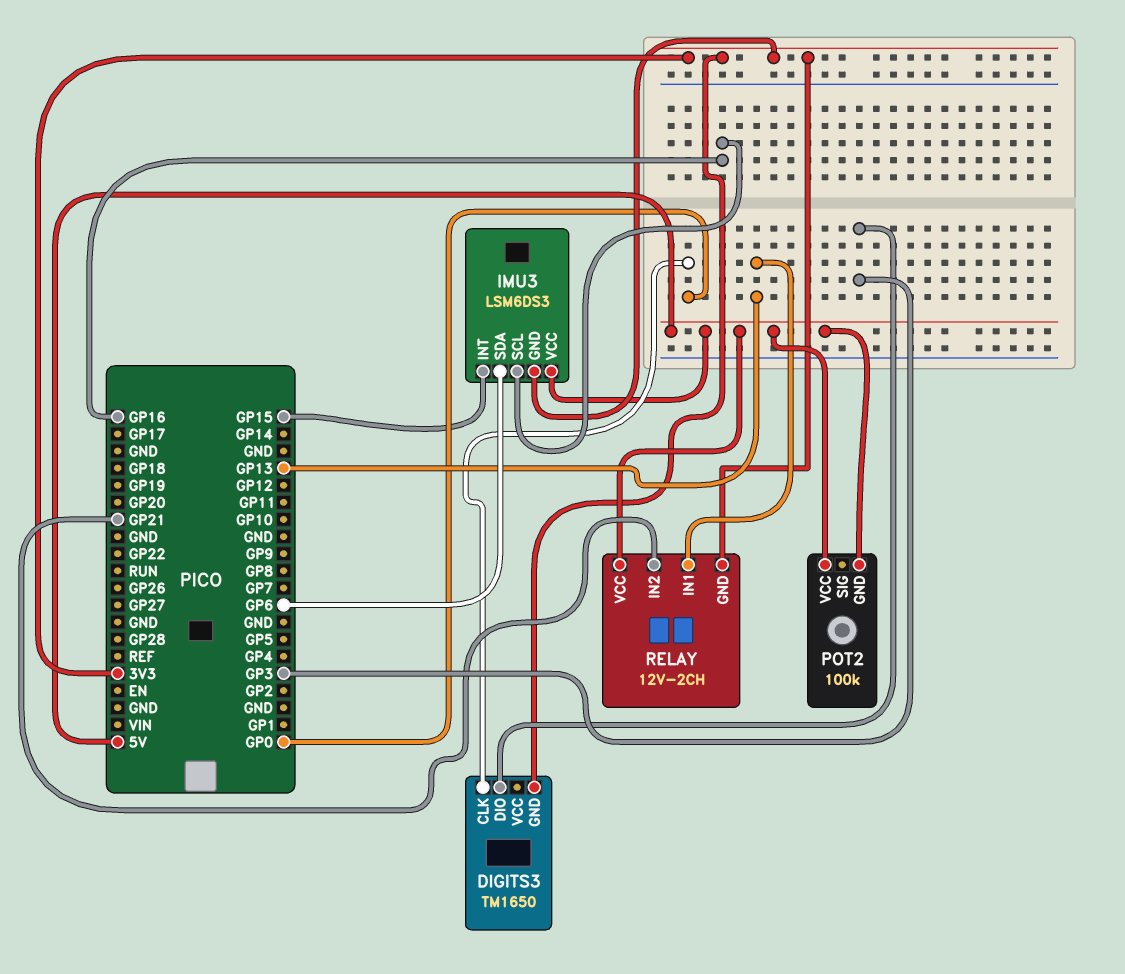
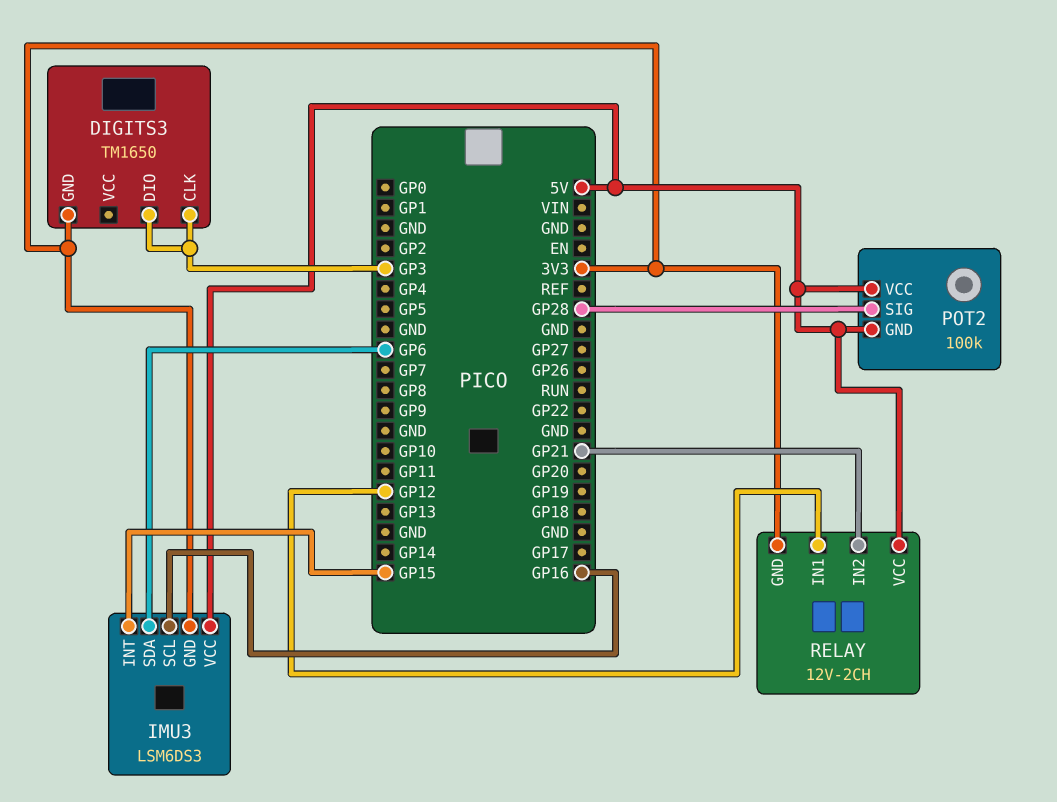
DIGITS3 pin CLK: GP0 -> GP3
POT2 pin SIG: none -> GP28
RELAY pin IN1: GP13 -> GP12

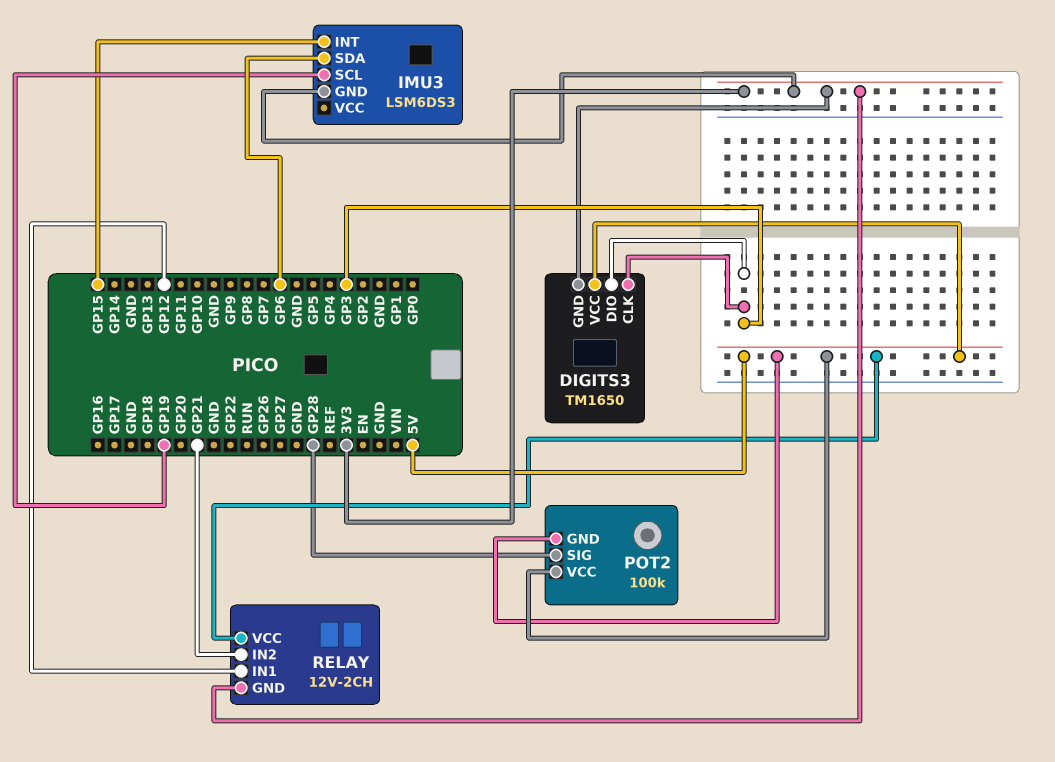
DIGITS3 pin VCC: none -> 5V
IMU3 pin SCL: GP16 -> GP19
IMU3 pin VCC: 5V -> none

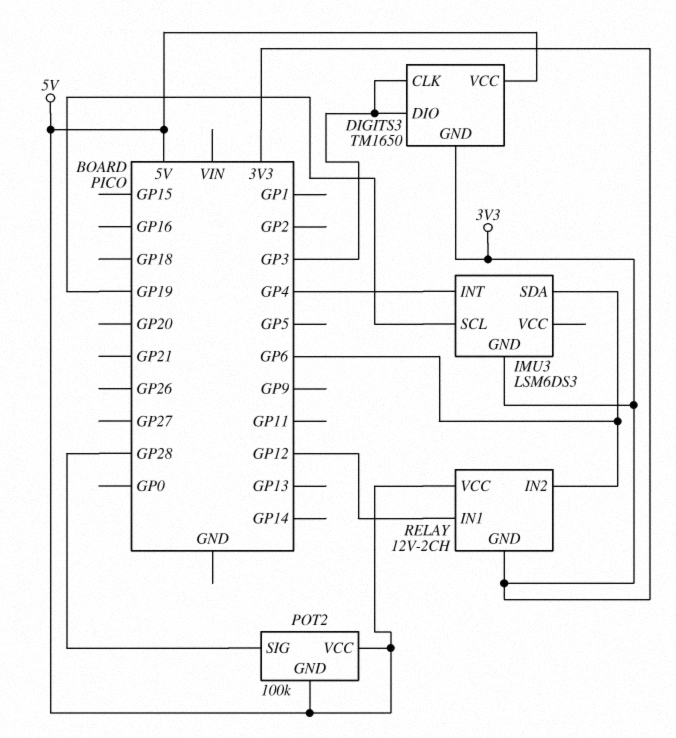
IMU3 pin INT: GP15 -> GP4
RELAY pin IN2: GP21 -> GP6

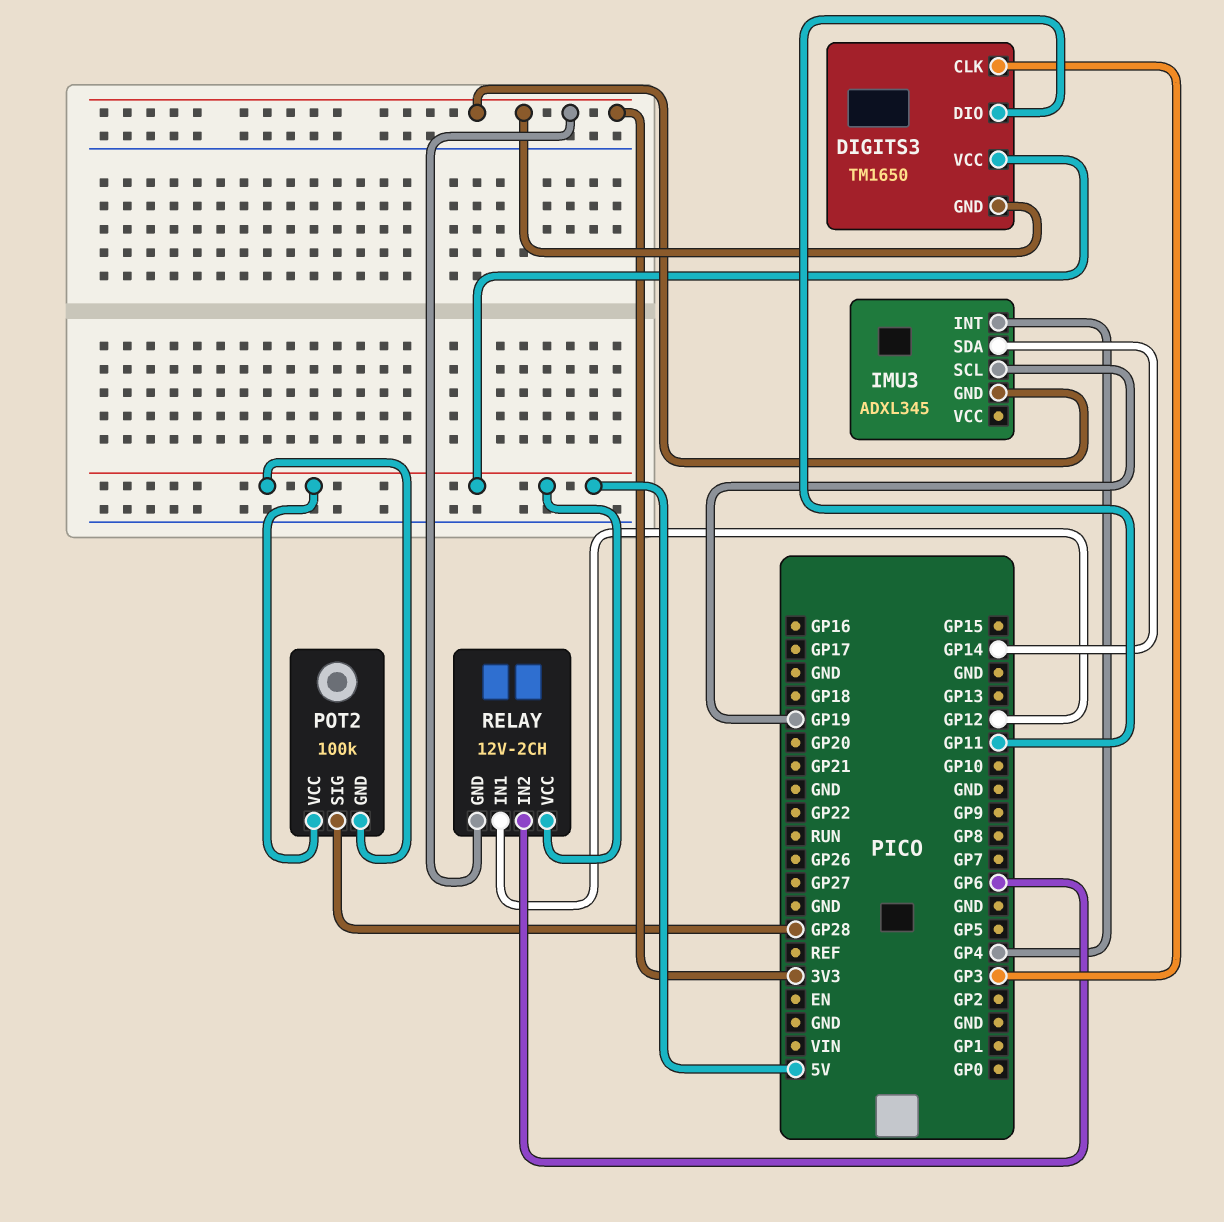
DIGITS3 pin DIO: GP3 -> GP11
IMU3: LSM6DS3 -> ADXL345
IMU3 pin SDA: GP6 -> GP14

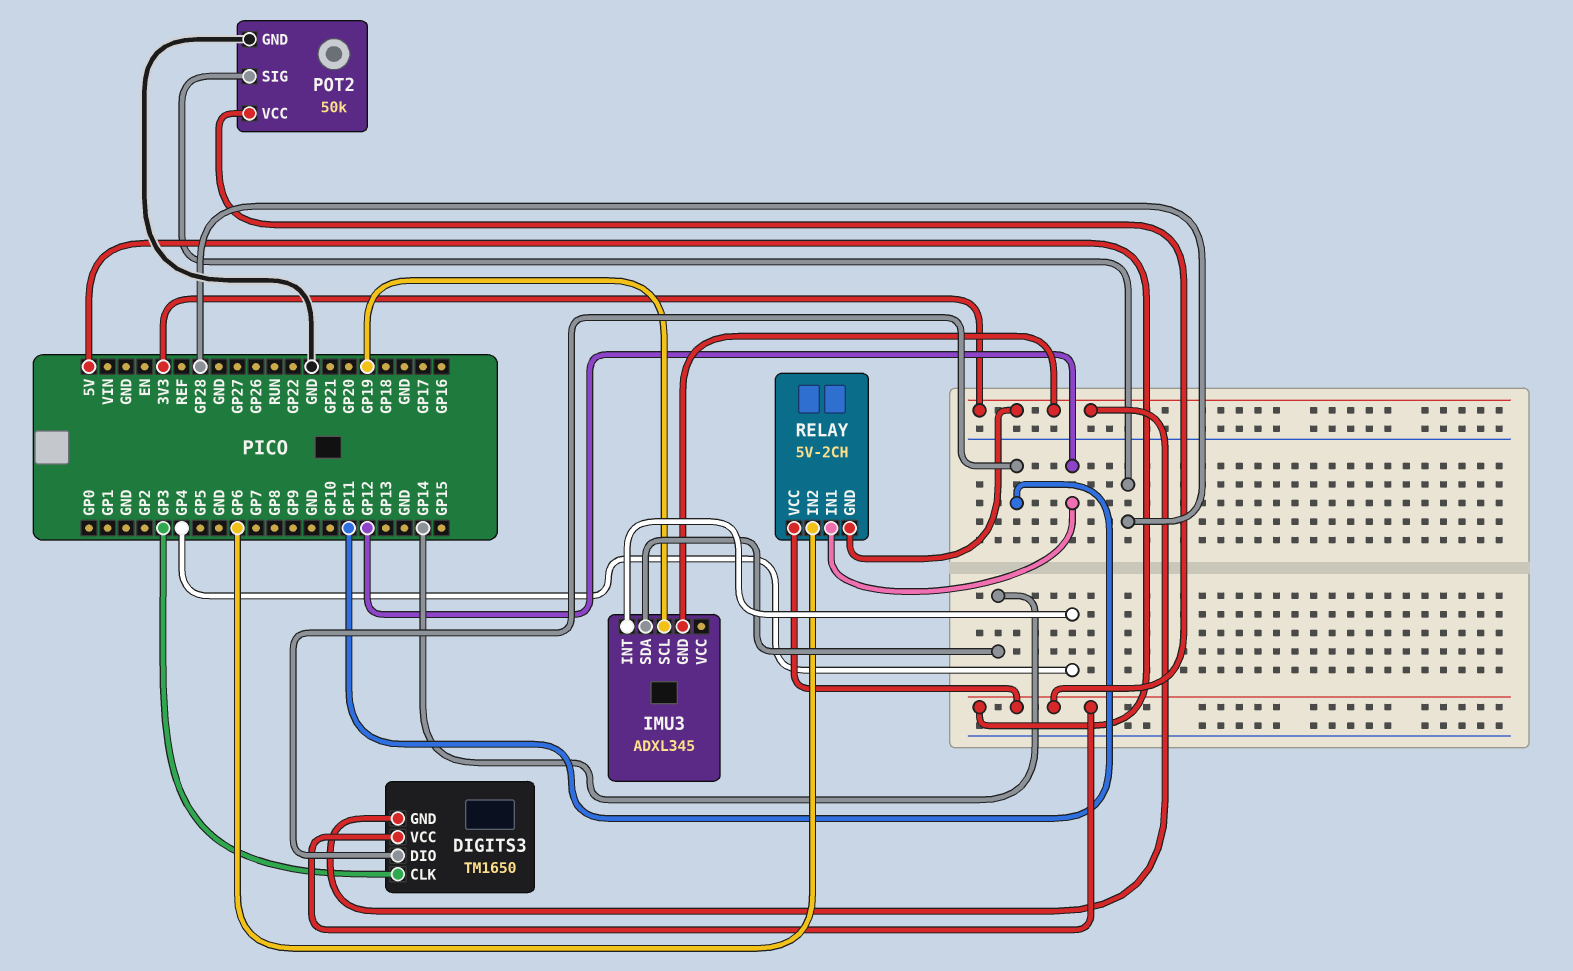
POT2: 100k -> 50k
POT2 pin GND: 5V -> GND
RELAY: 12V-2CH -> 5V-2CH

